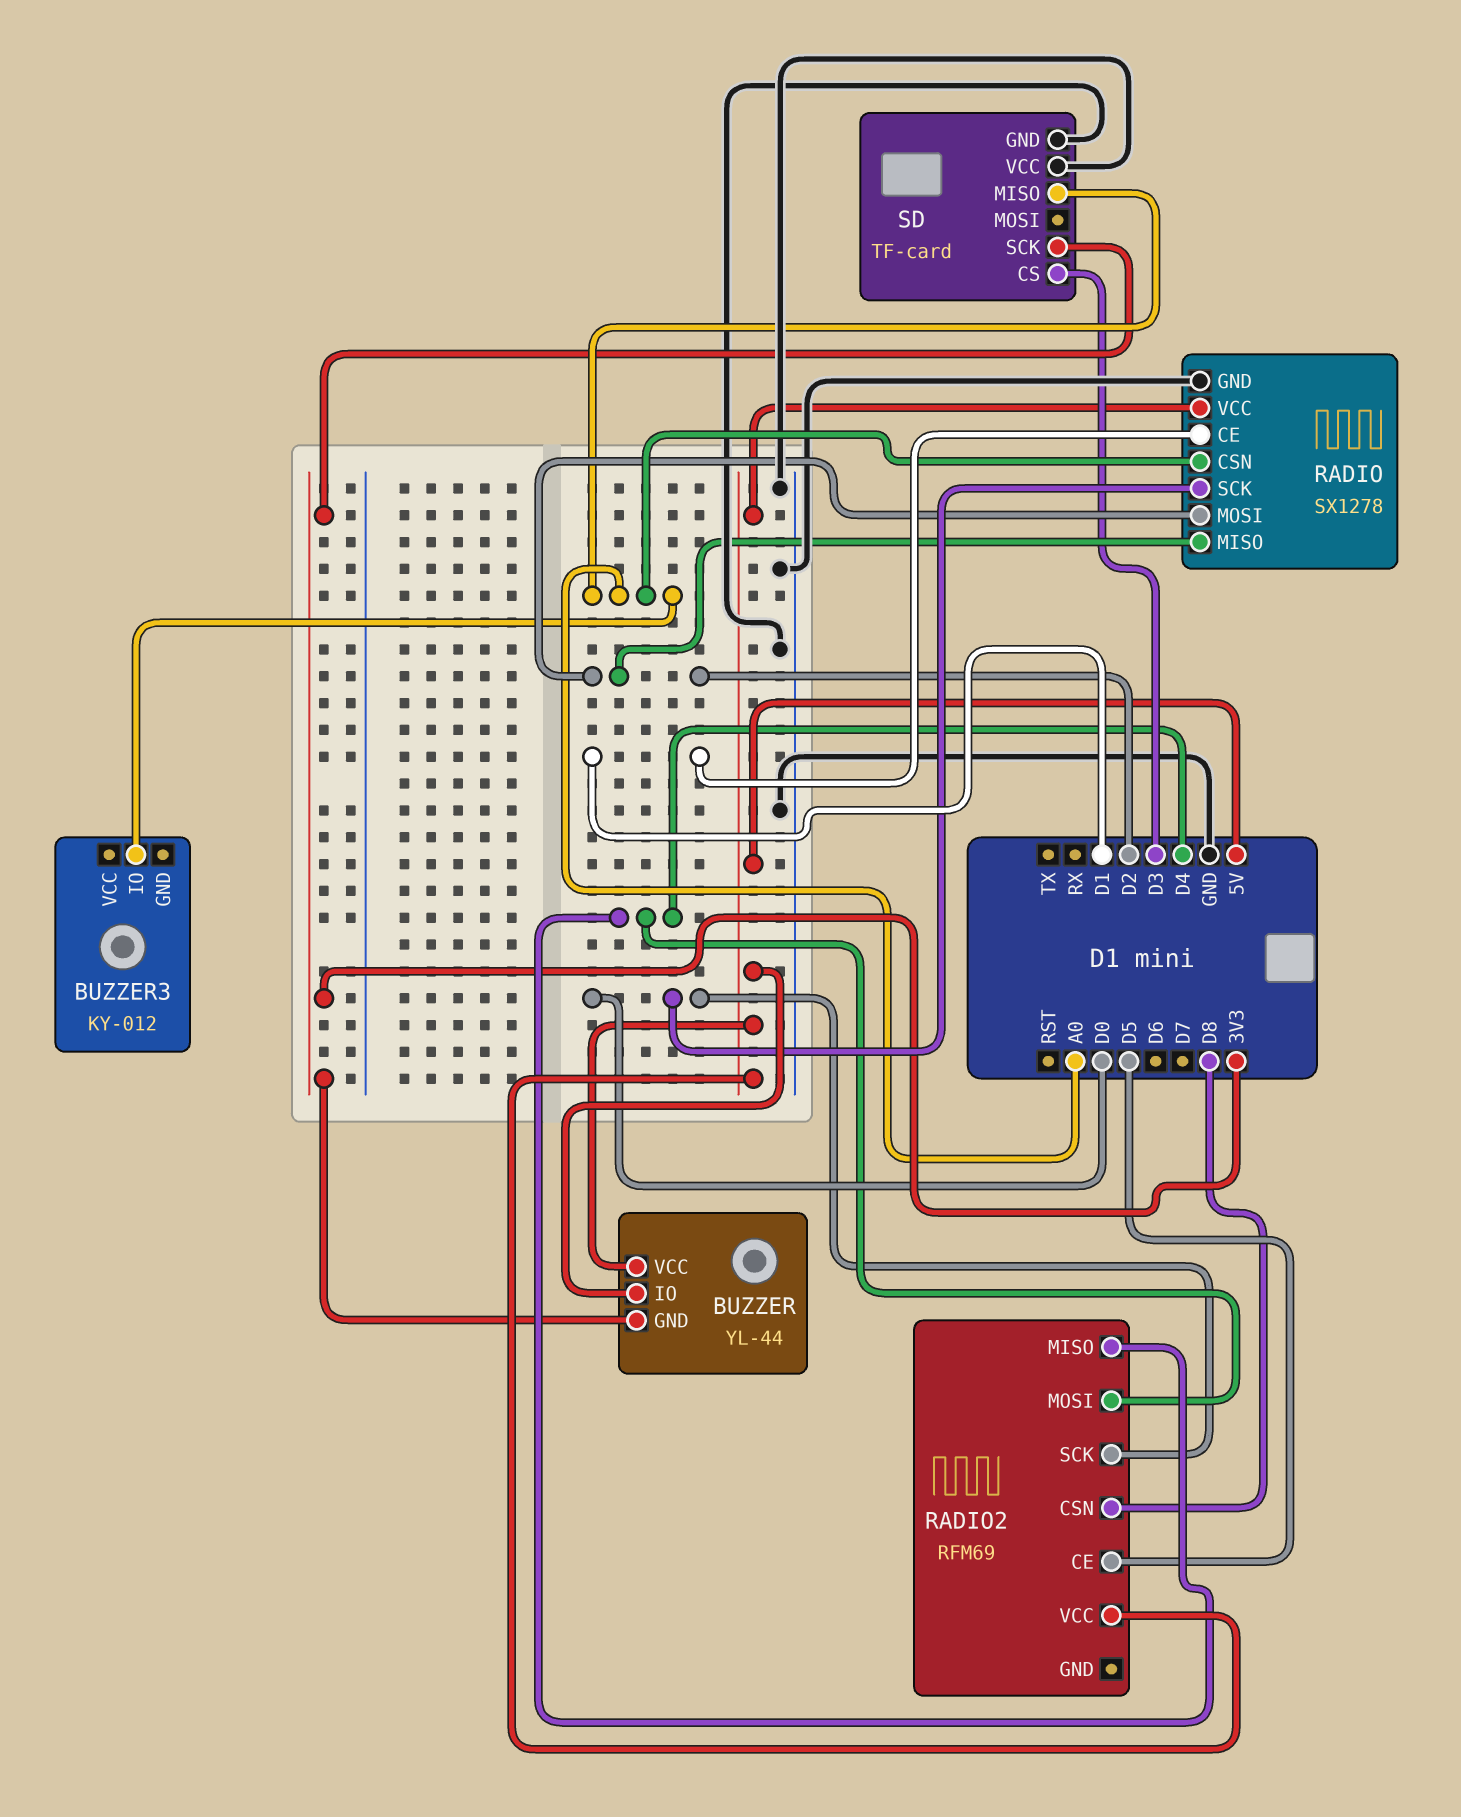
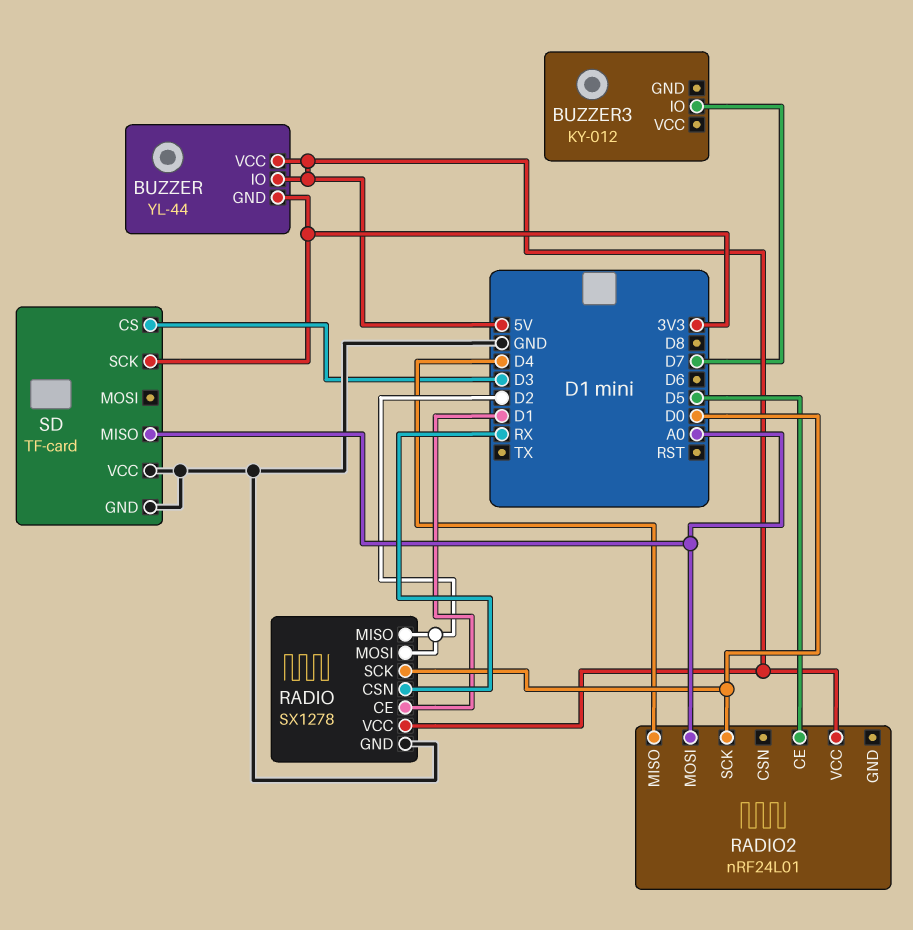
BUZZER3 pin IO: A0 -> D7
RADIO pin CSN: A0 -> RX
RADIO2: RFM69 -> nRF24L01
RADIO2 pin CSN: D8 -> none
RADIO2 pin MOSI: D4 -> A0

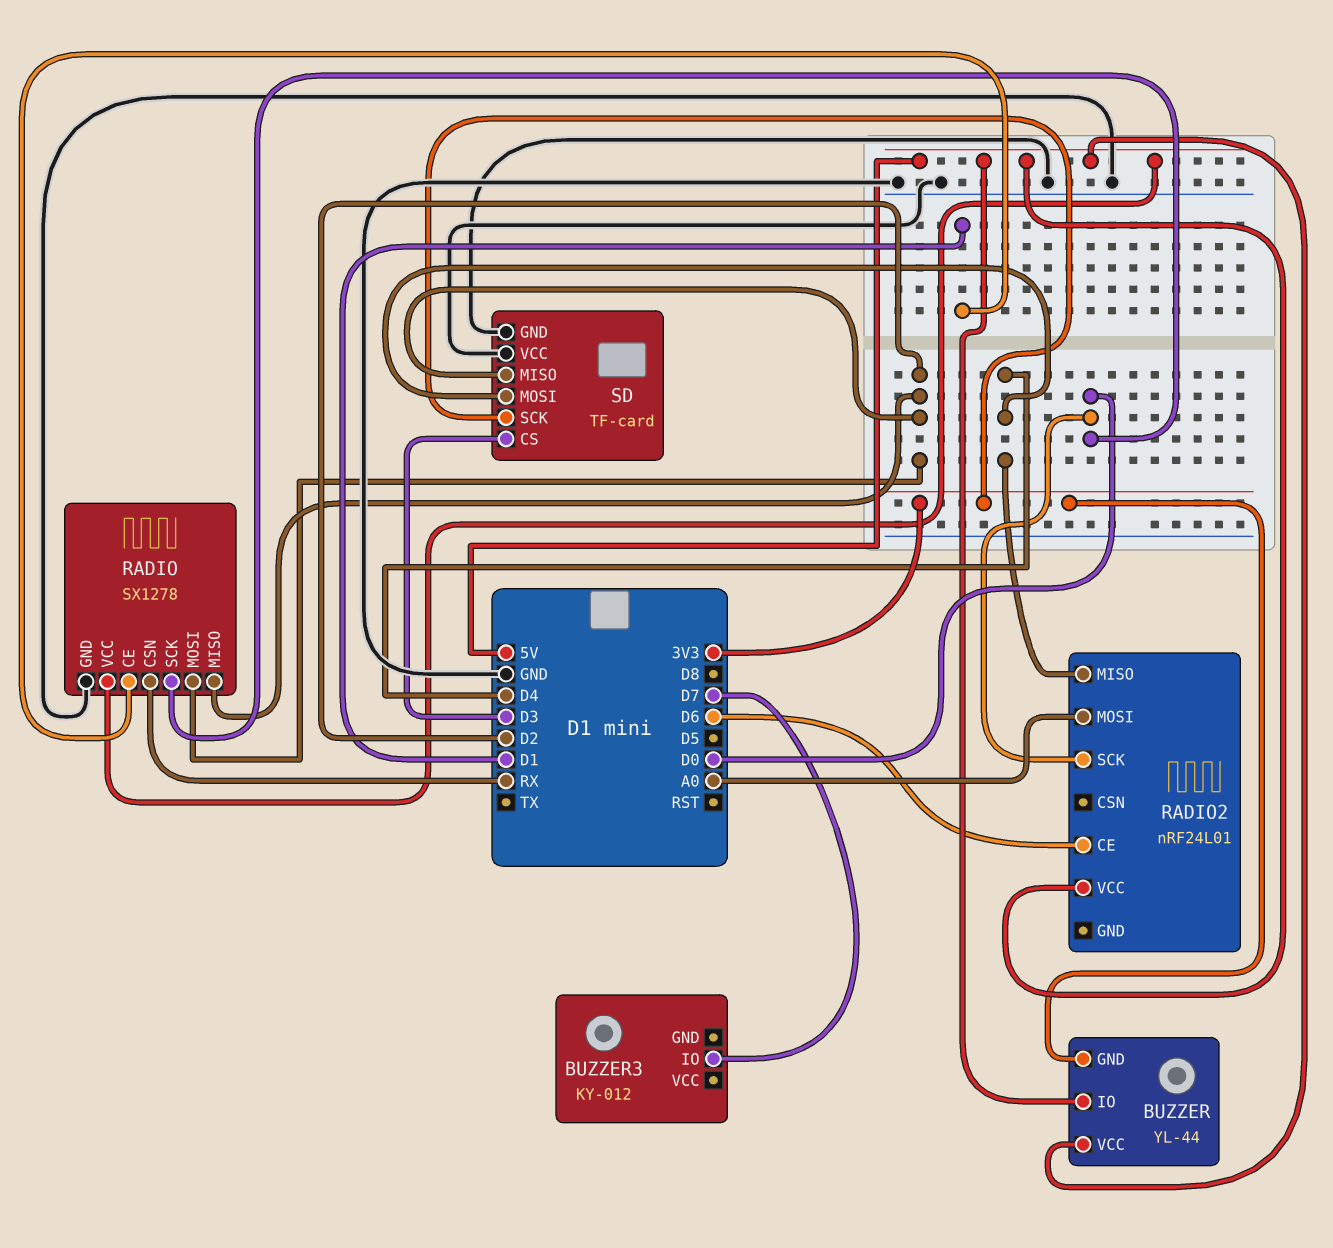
RADIO2 pin CE: D5 -> D6
SD pin MISO: A0 -> D2
SD pin MOSI: none -> D4

